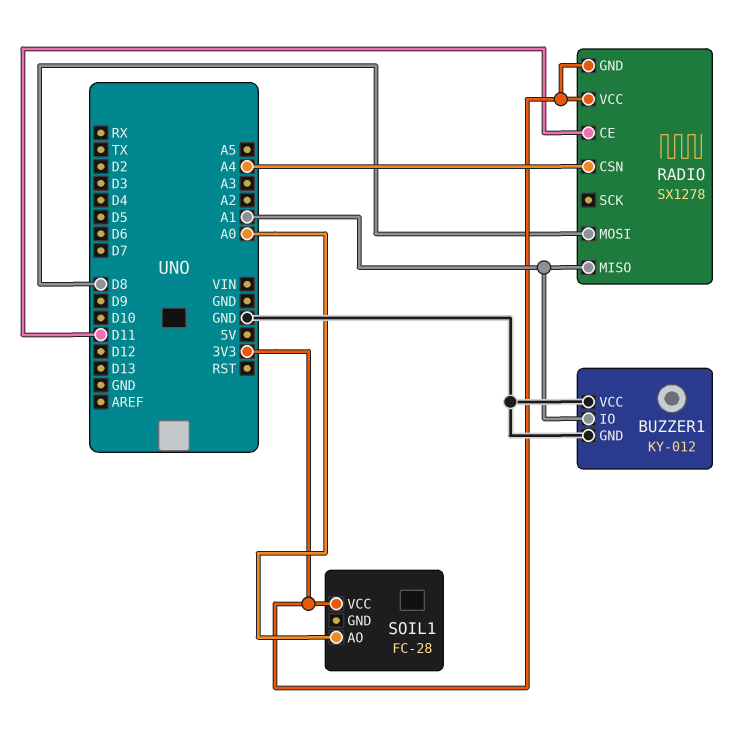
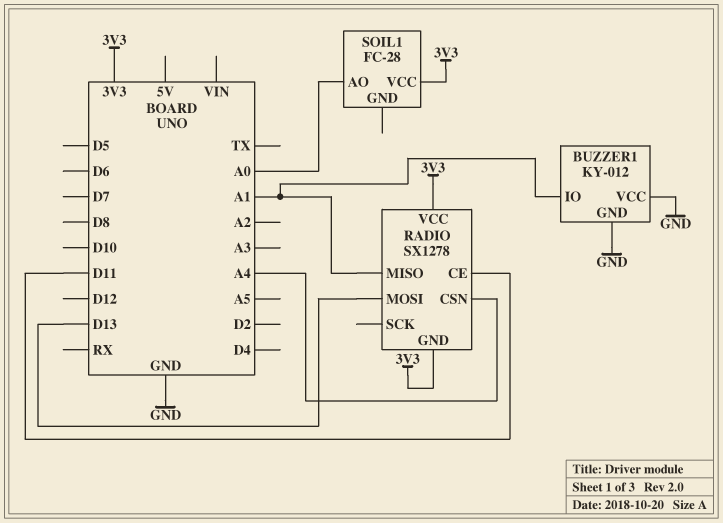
RADIO pin MOSI: D8 -> D13

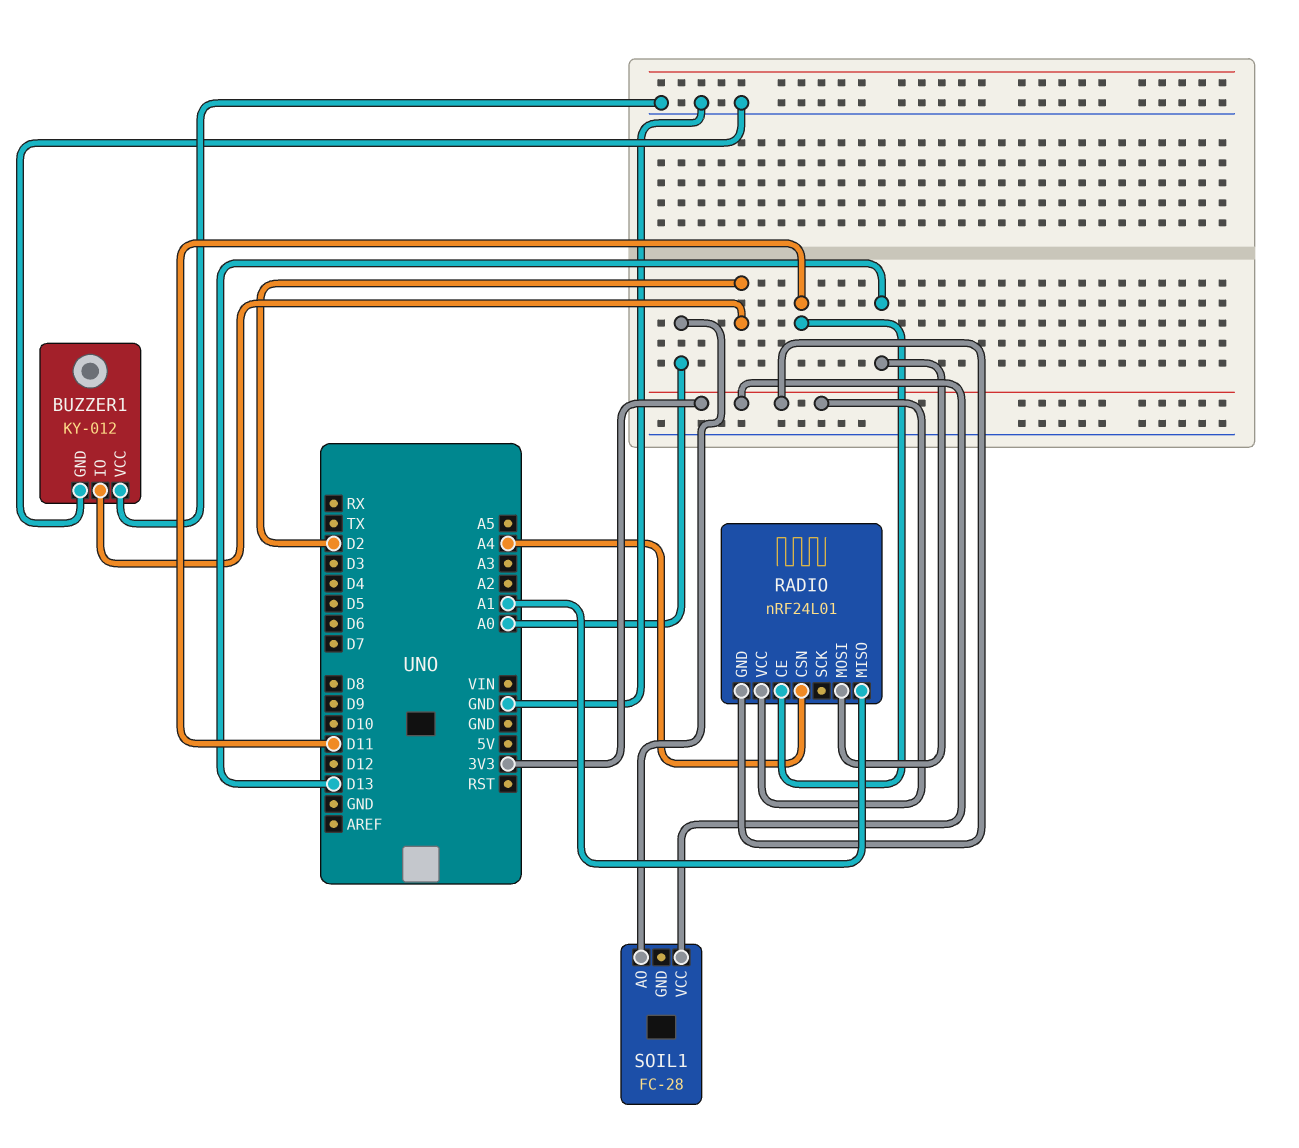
BUZZER1 pin IO: A1 -> D2
RADIO: SX1278 -> nRF24L01

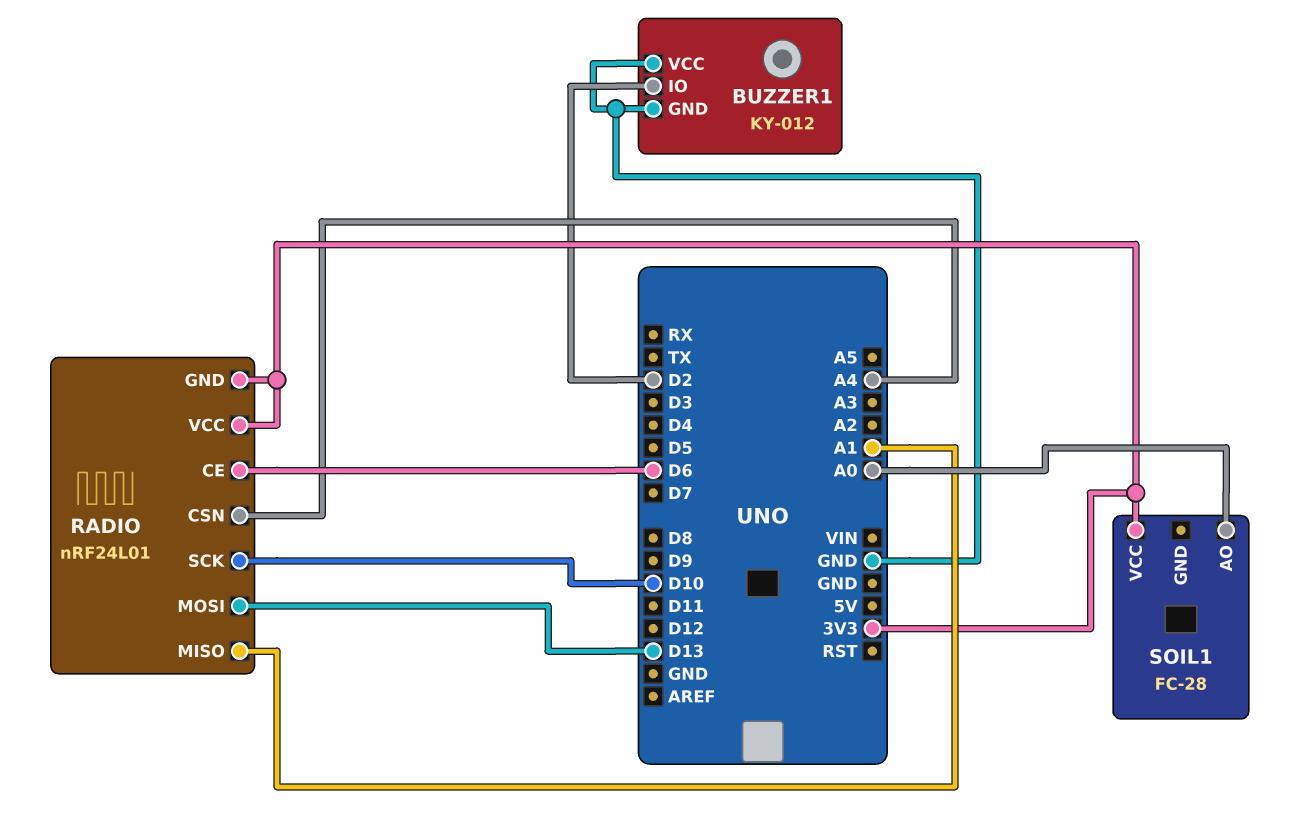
RADIO pin CE: D11 -> D6
RADIO pin SCK: none -> D10

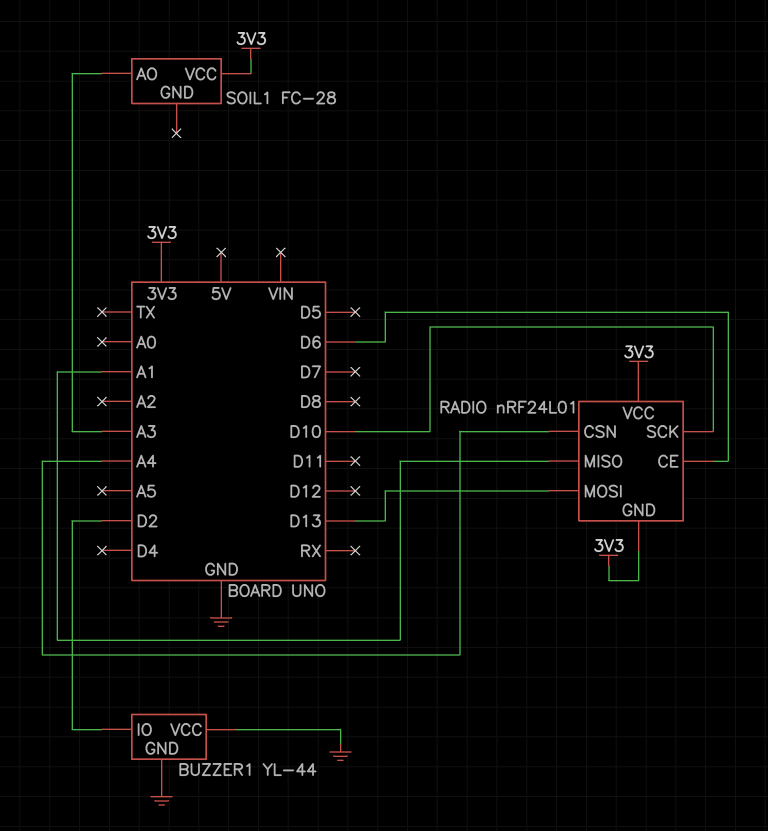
BUZZER1: KY-012 -> YL-44
SOIL1 pin AO: A0 -> A3

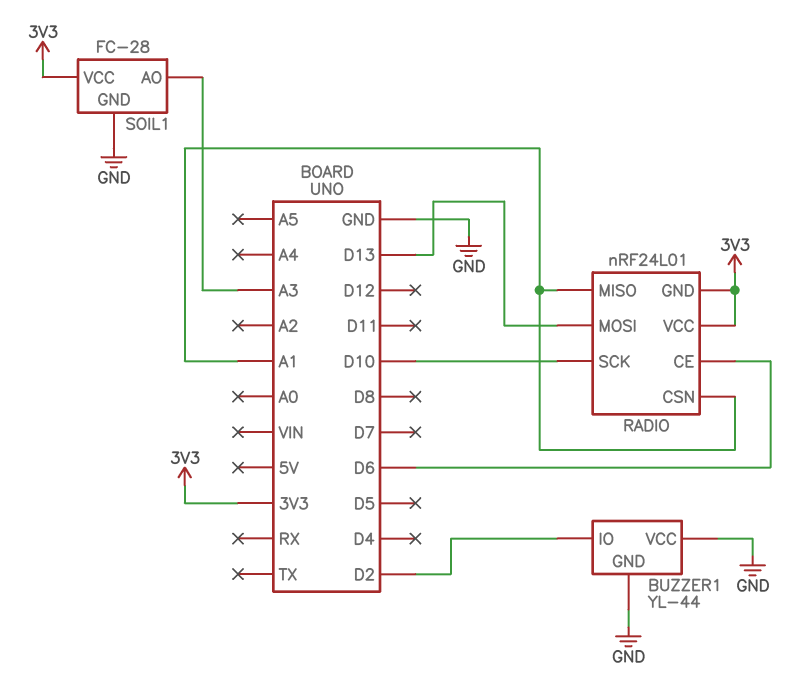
RADIO pin CSN: A4 -> A1
SOIL1 pin GND: none -> GND

